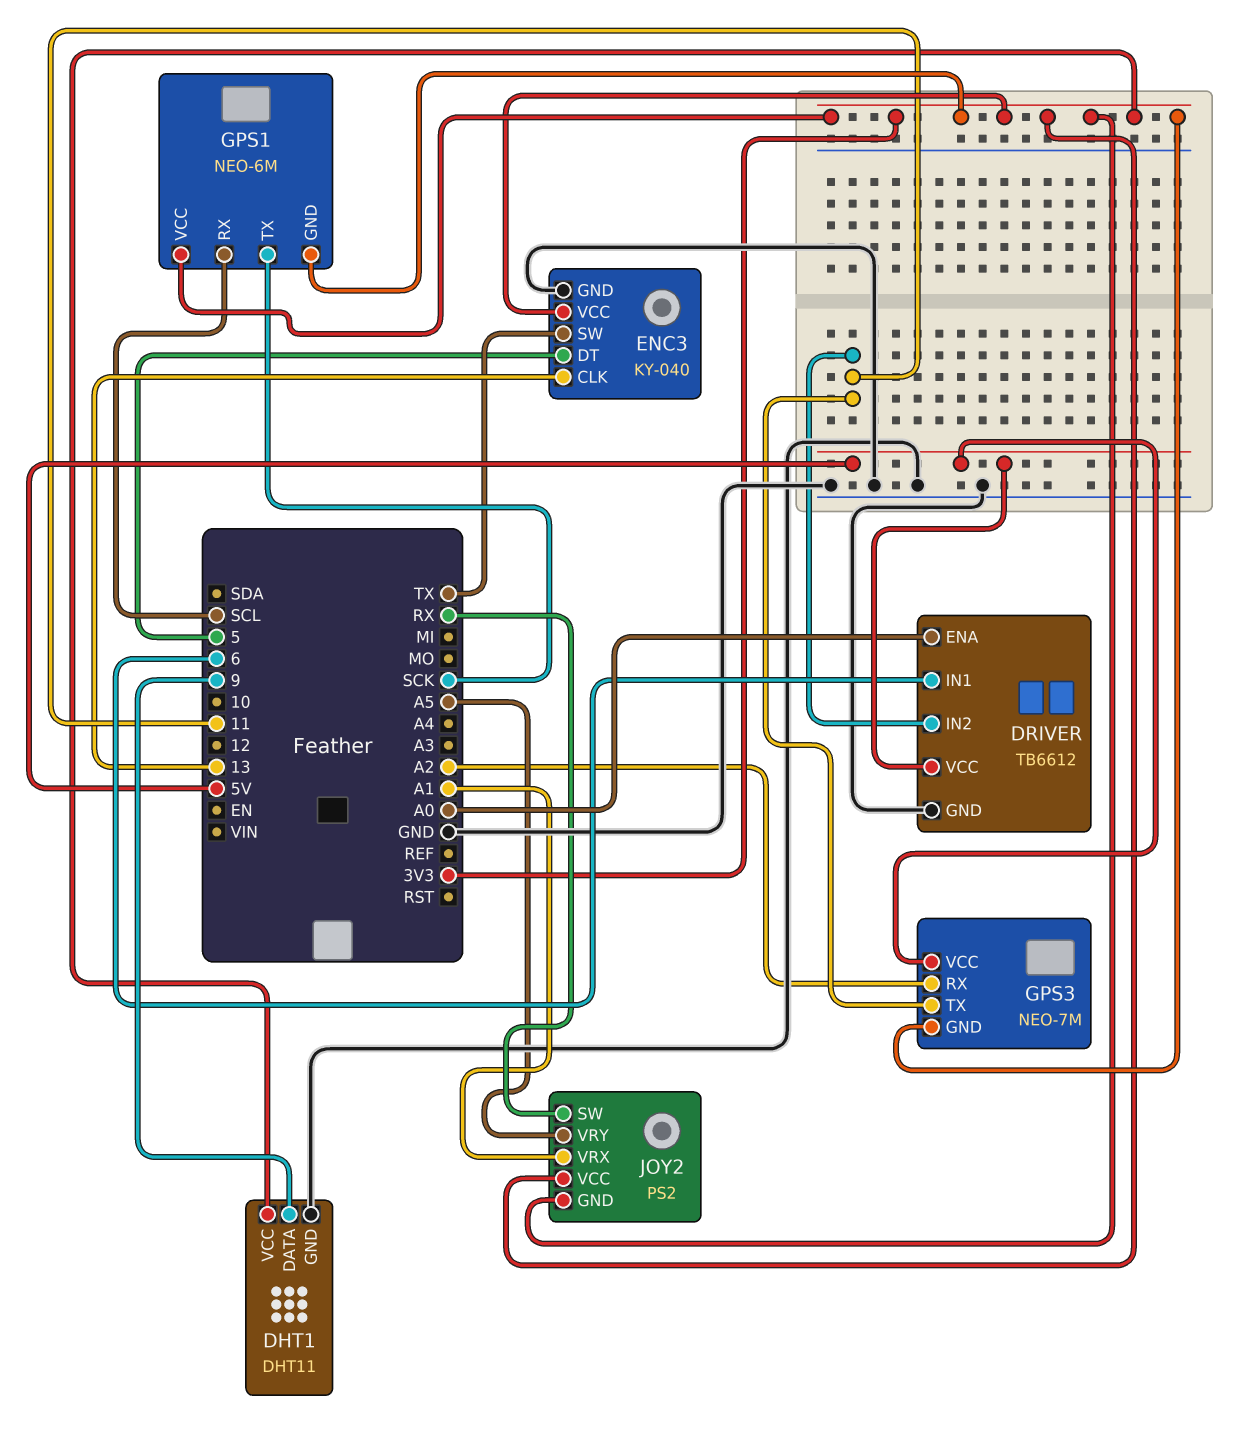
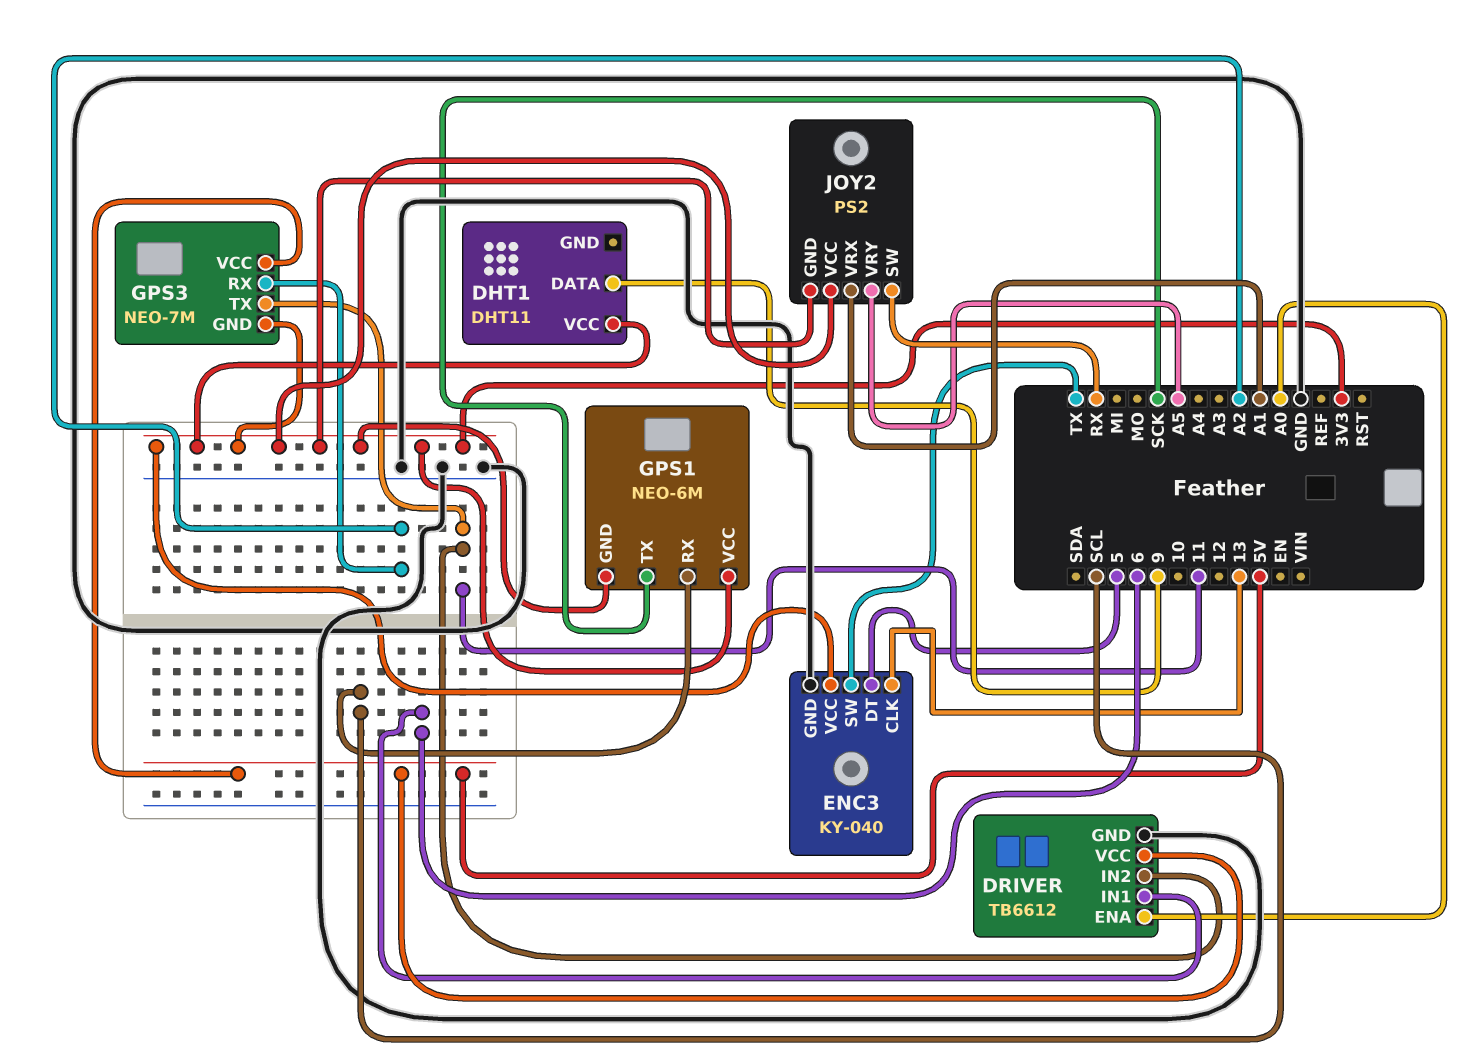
DHT1 pin GND: GND -> none

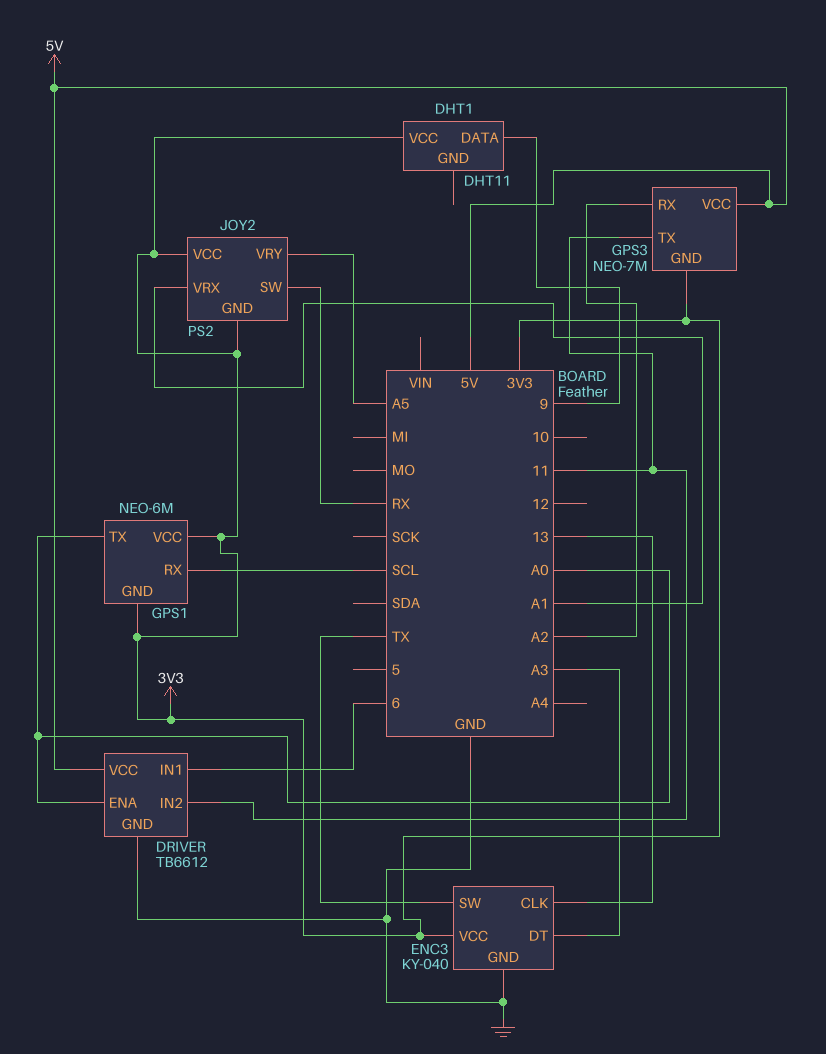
ENC3 pin DT: 5 -> A3
GPS1 pin TX: SCK -> A0

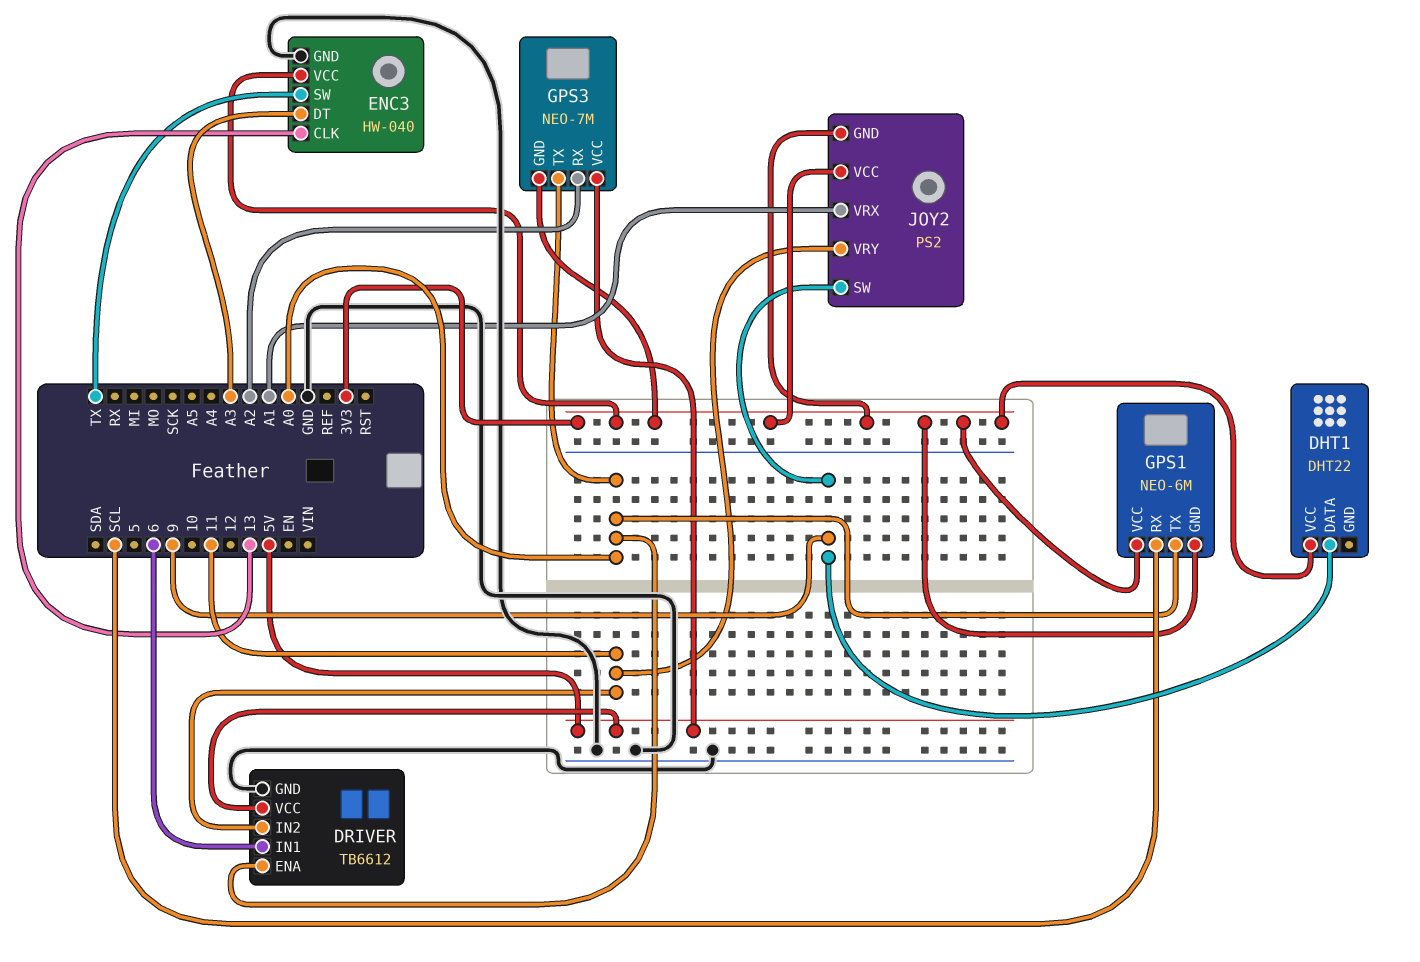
DHT1: DHT11 -> DHT22
ENC3: KY-040 -> HW-040
GPS3 pin TX: 11 -> A0
JOY2 pin SW: RX -> 9
JOY2 pin VRY: A5 -> 11

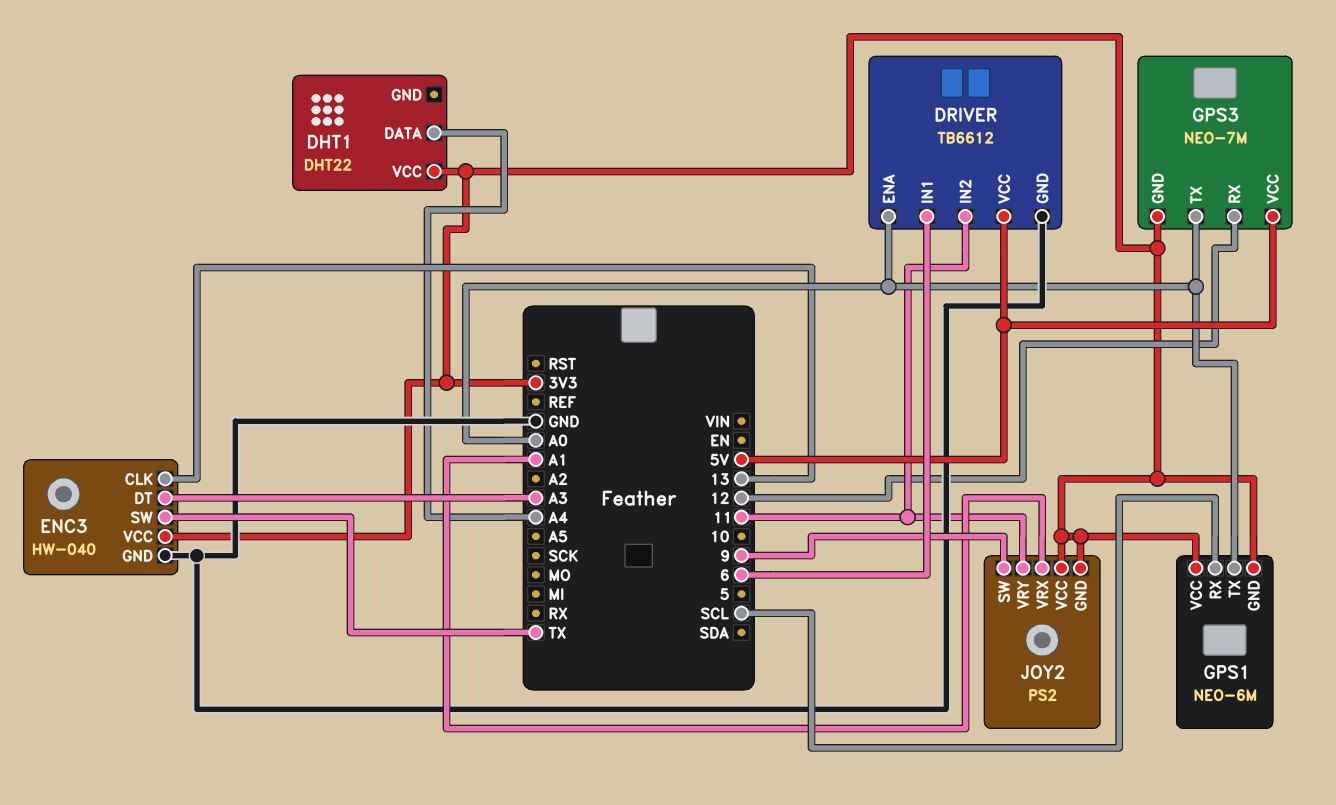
DHT1 pin DATA: 9 -> A4
GPS3 pin RX: A2 -> 12

